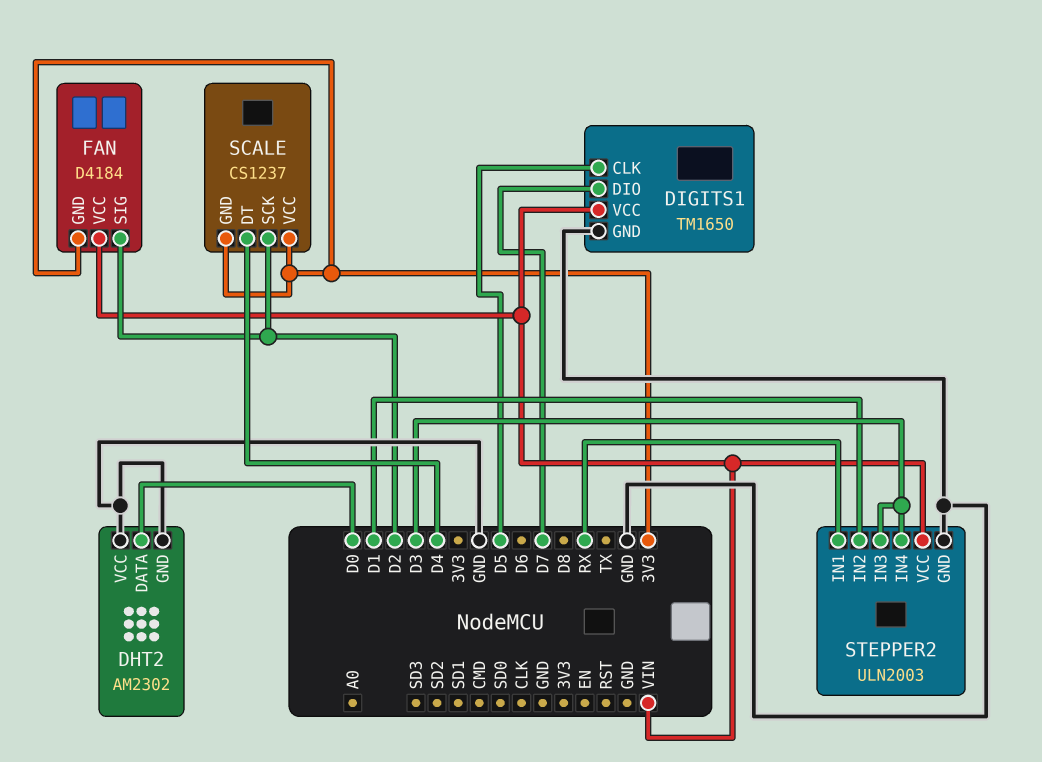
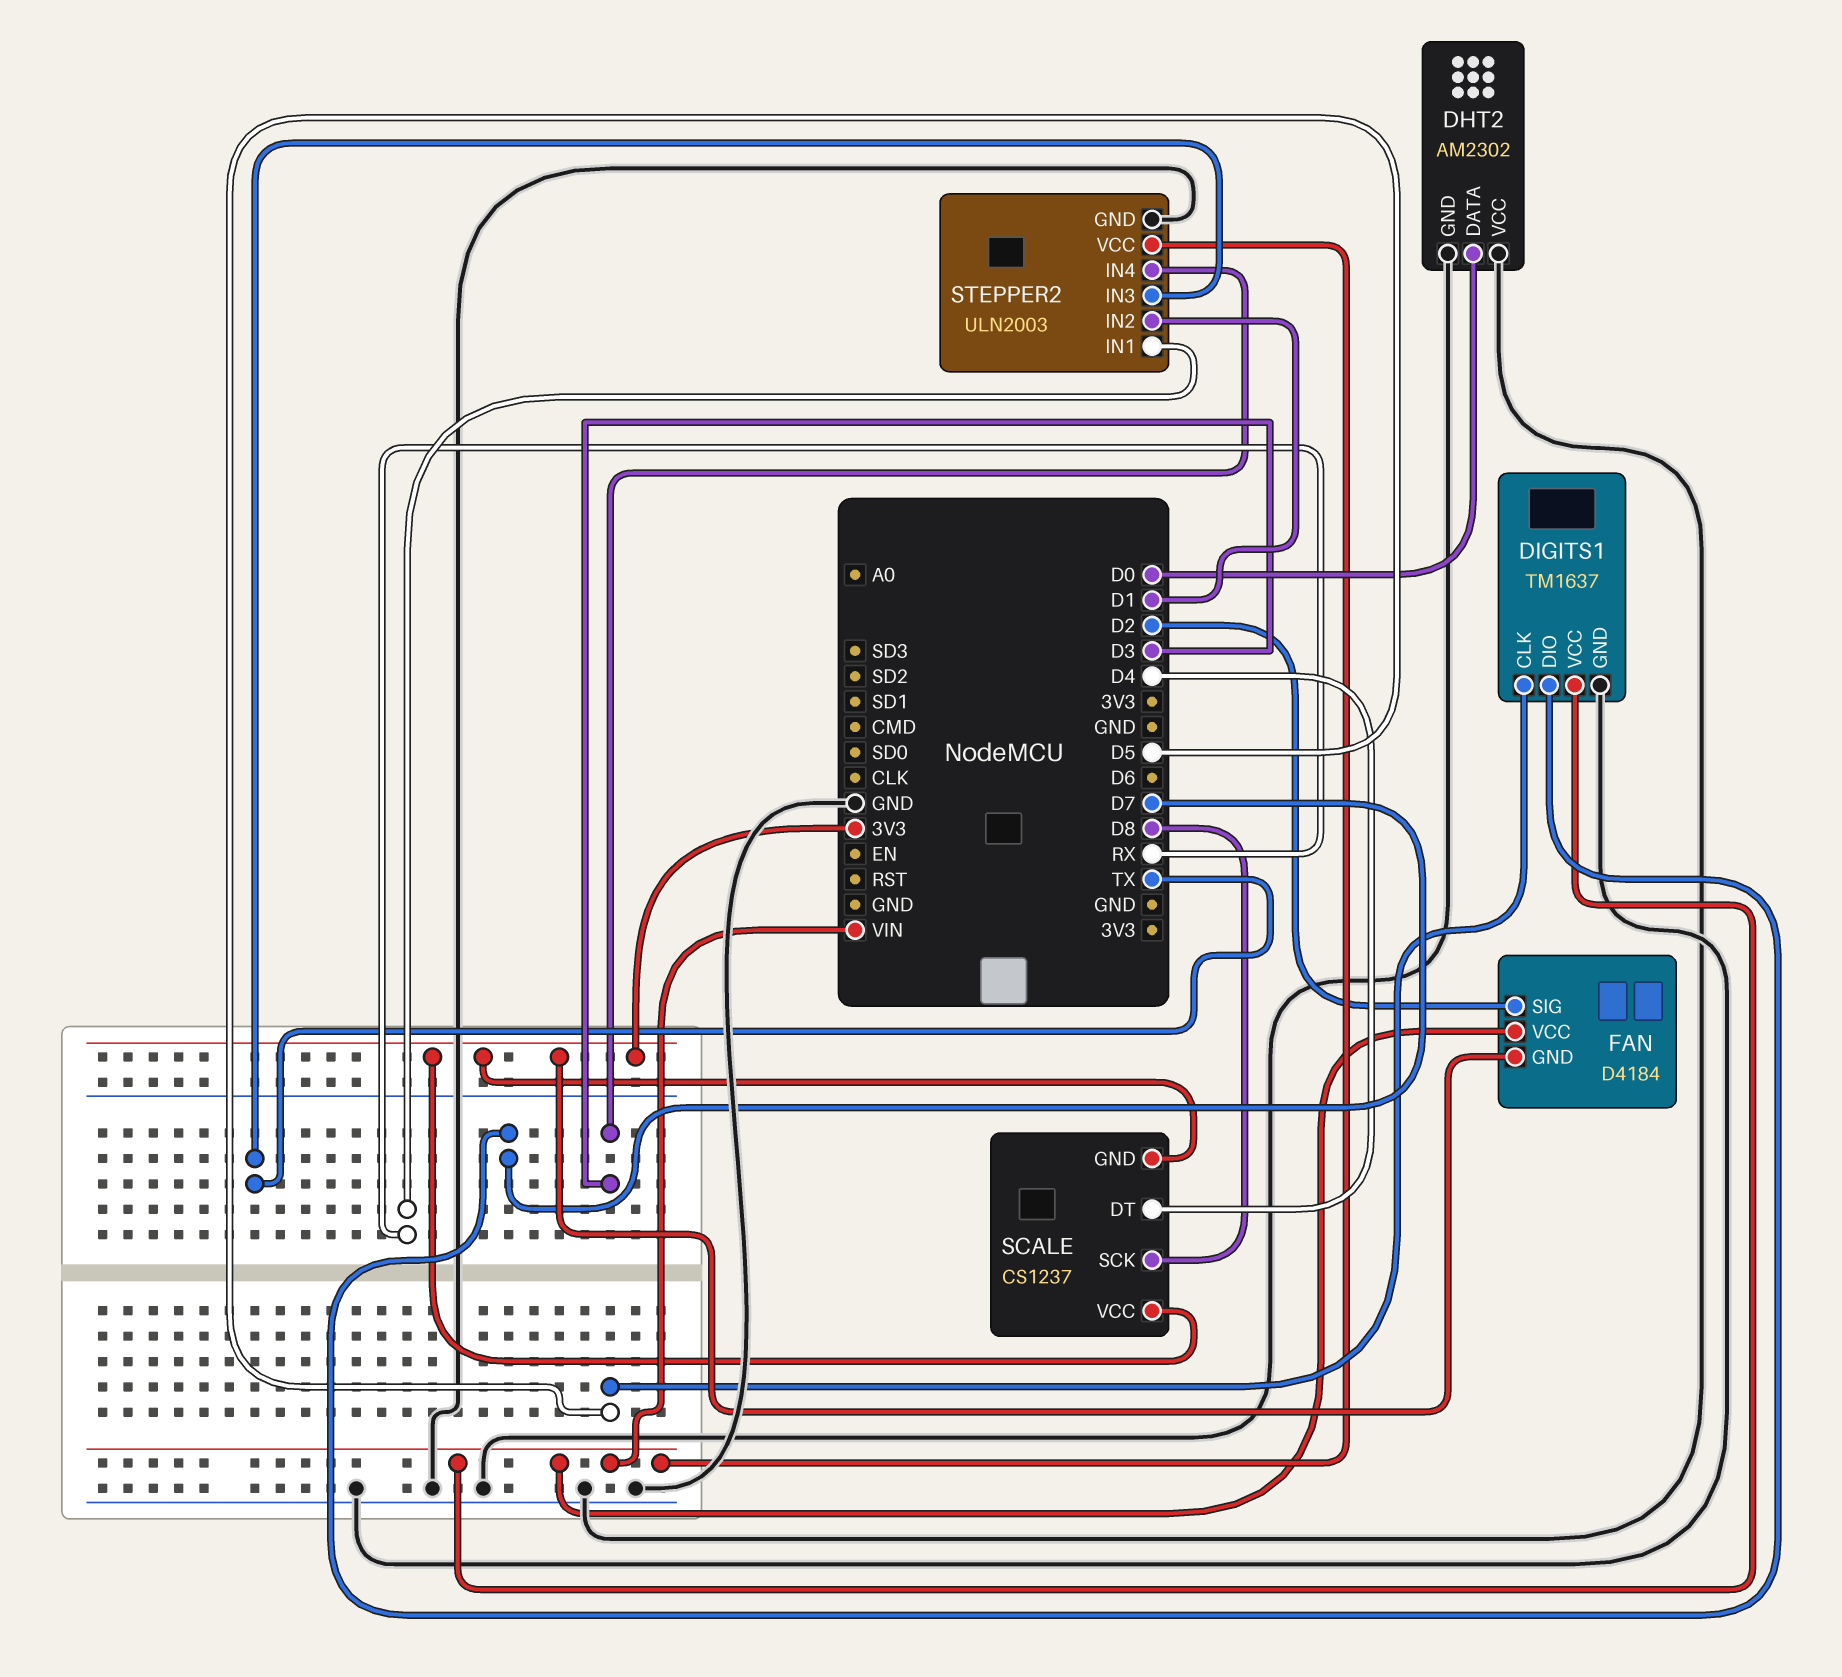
DIGITS1: TM1650 -> TM1637
SCALE pin SCK: D2 -> D8
STEPPER2 pin IN3: D3 -> TX

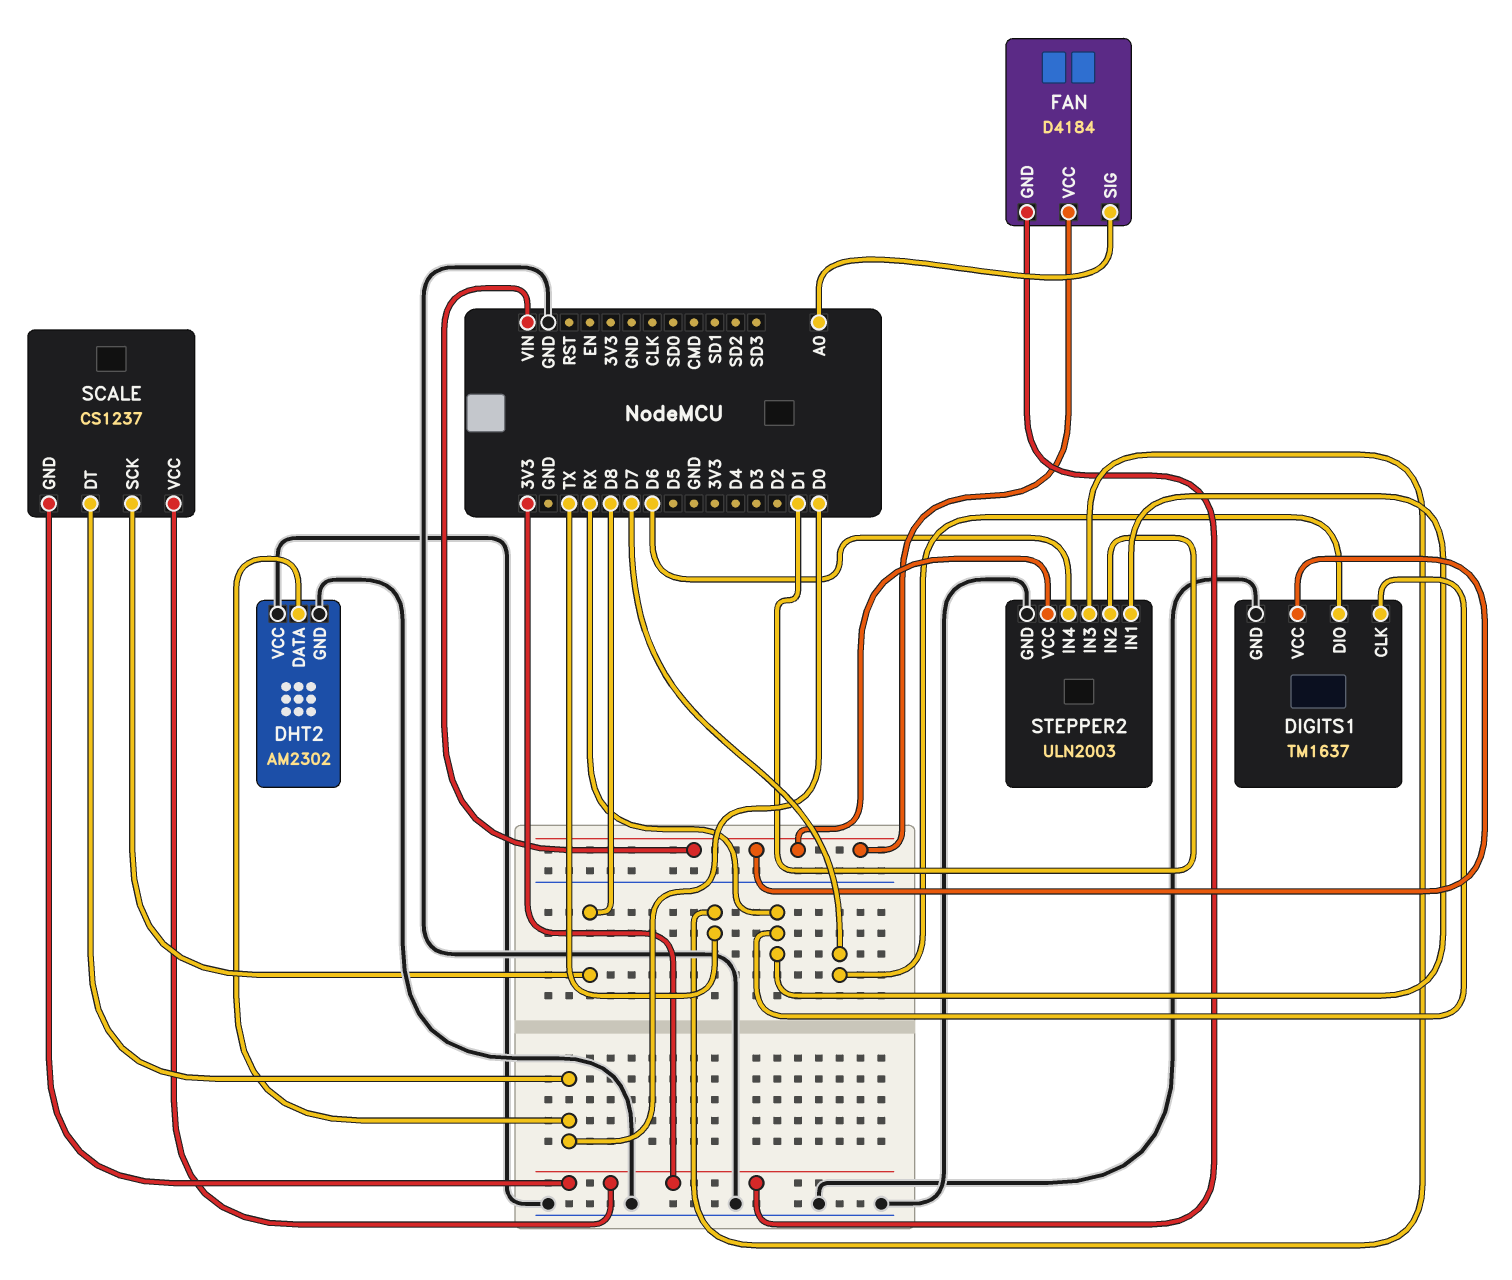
DIGITS1 pin CLK: D5 -> RX
FAN pin SIG: D2 -> A0
SCALE pin DT: D4 -> D0
STEPPER2 pin IN4: D3 -> D6

